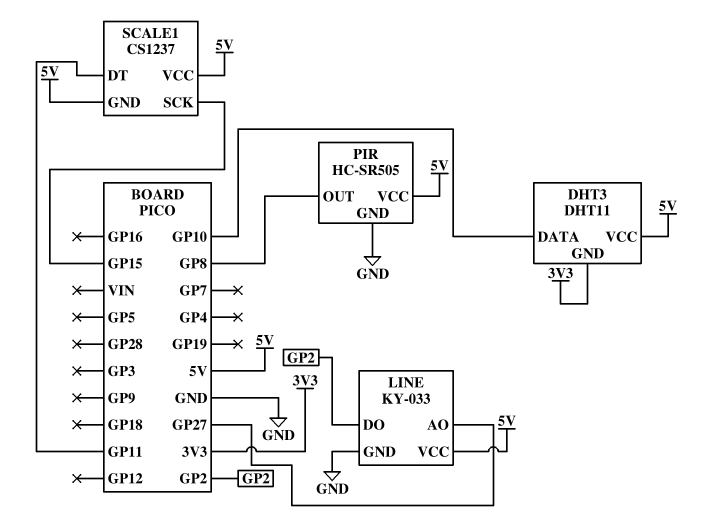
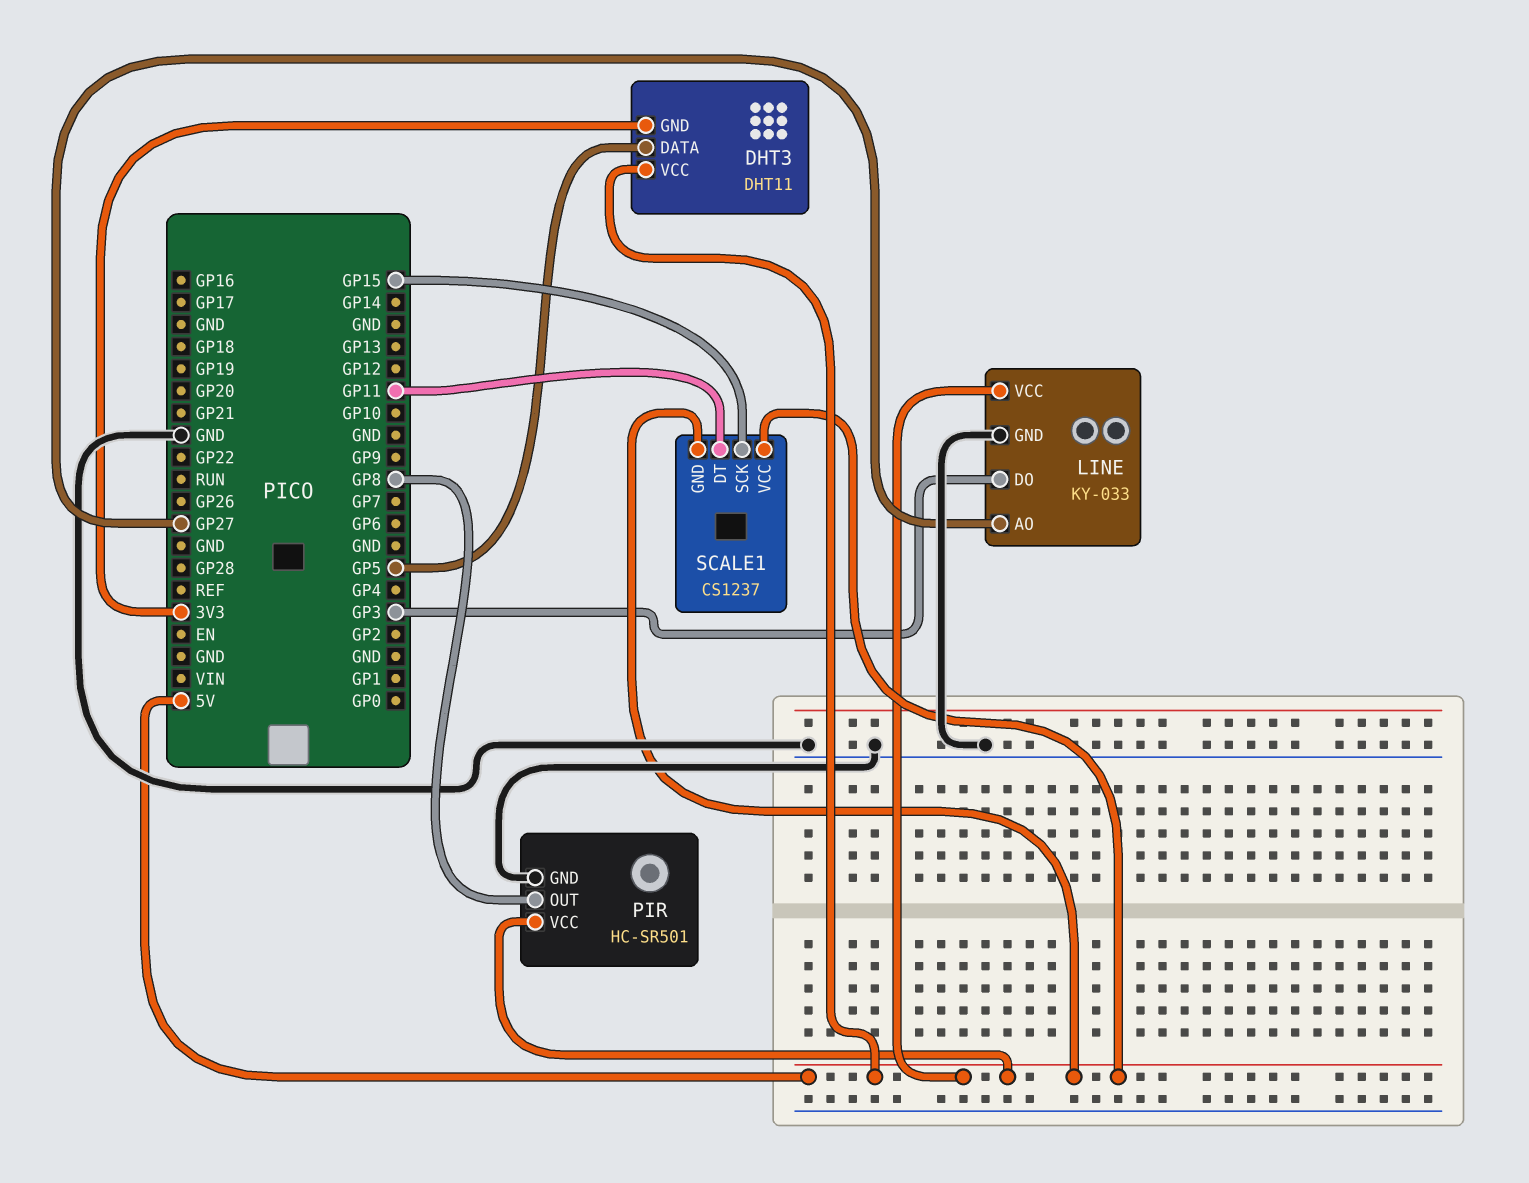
DHT3 pin DATA: GP10 -> GP5
LINE pin DO: GP2 -> GP3
PIR: HC-SR505 -> HC-SR501

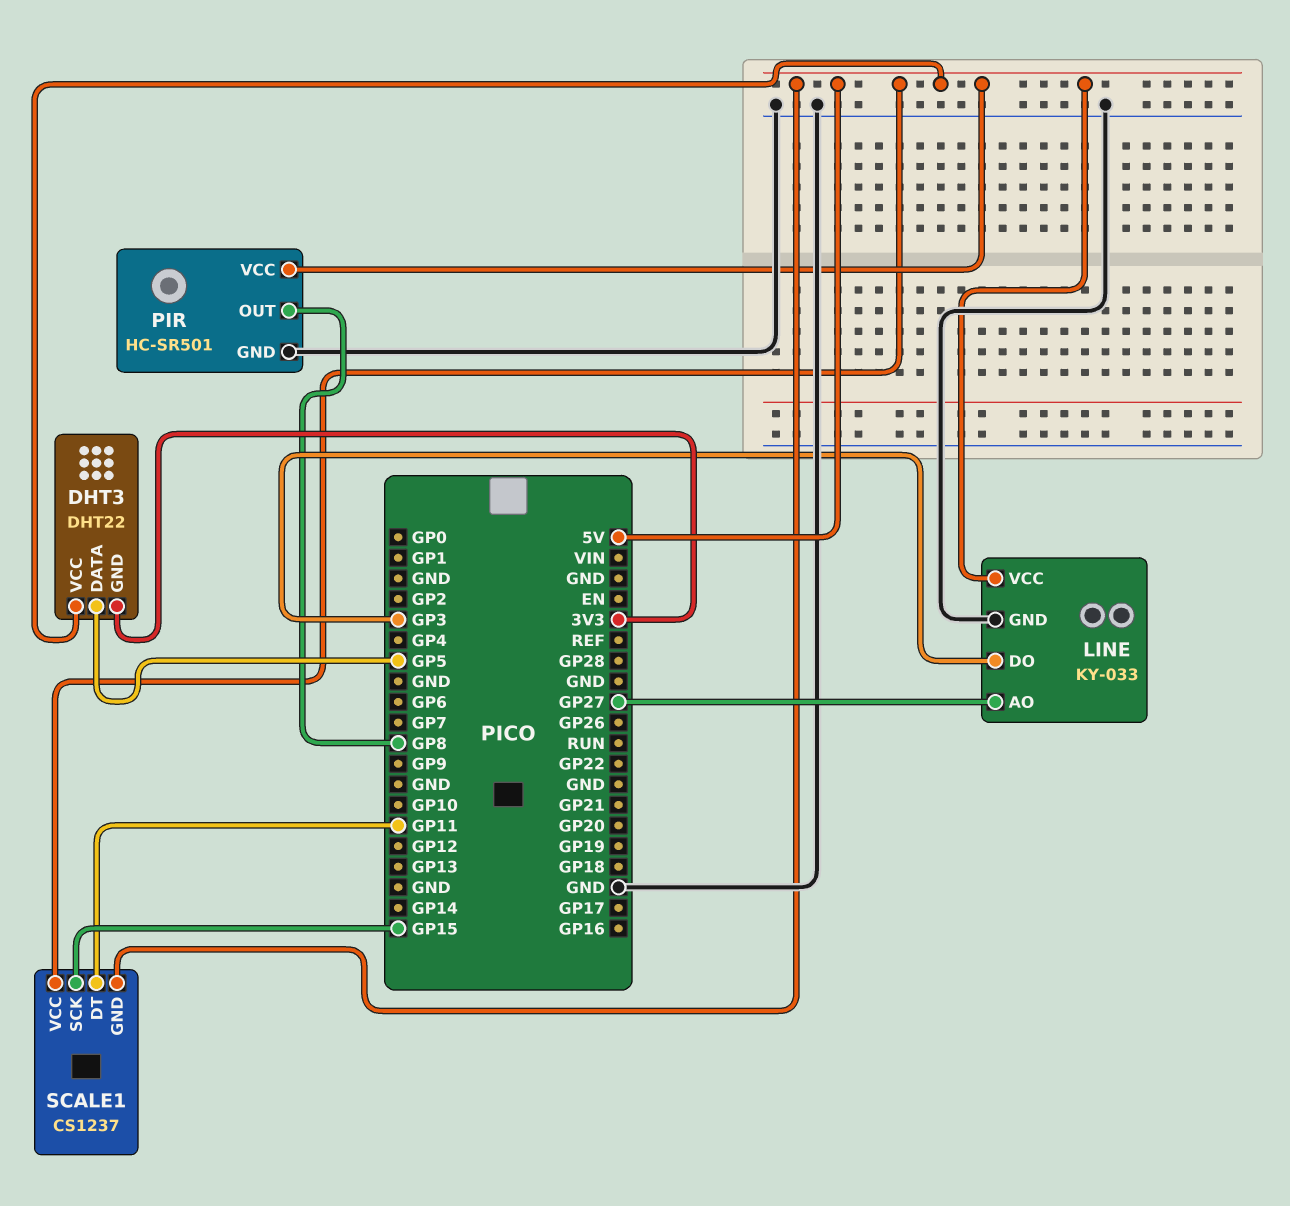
DHT3: DHT11 -> DHT22

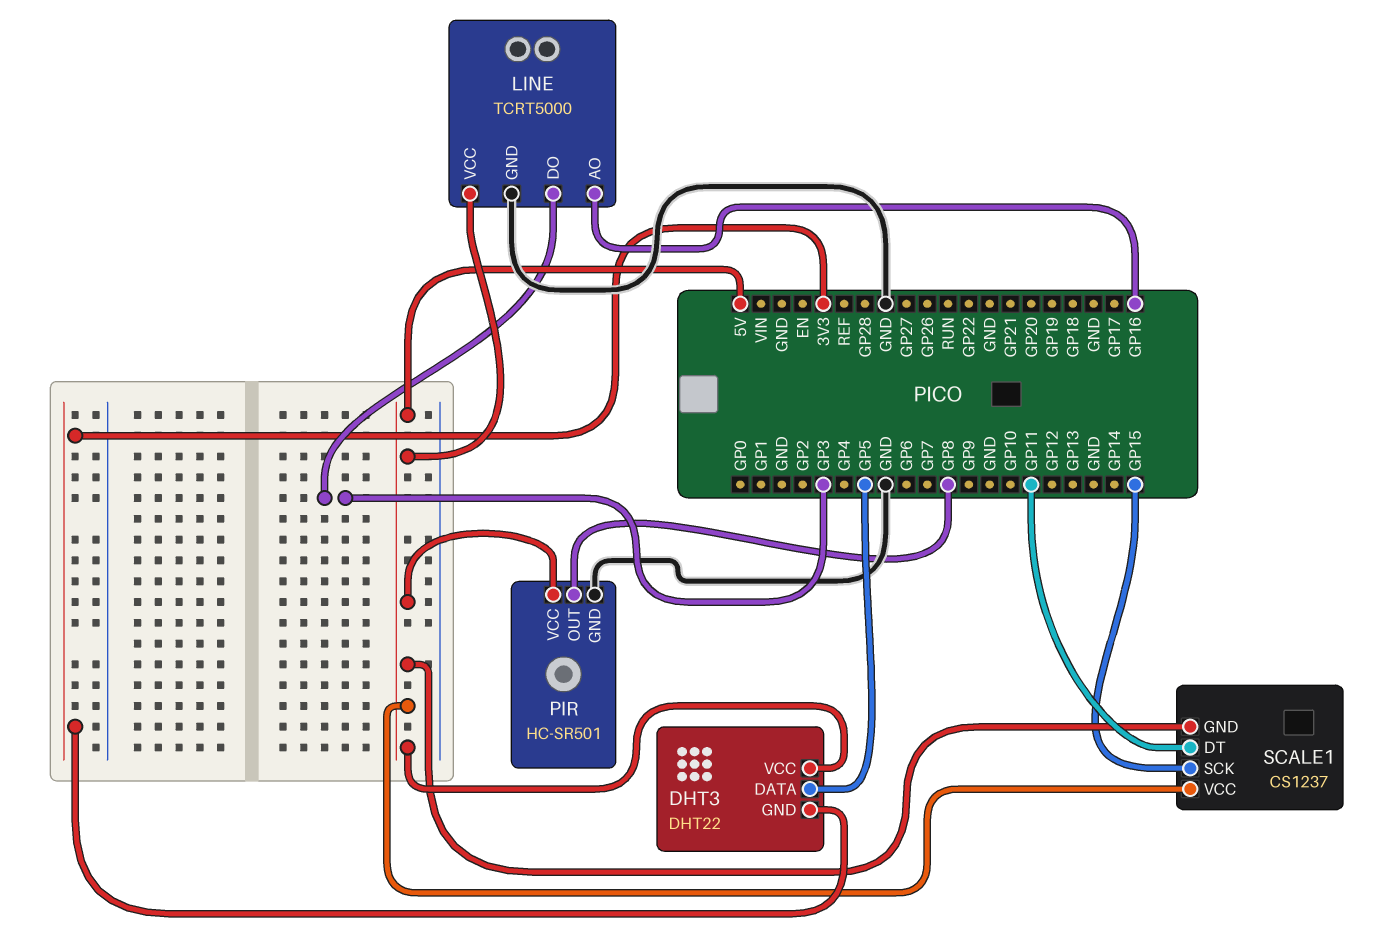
LINE: KY-033 -> TCRT5000
LINE pin AO: GP27 -> GP16

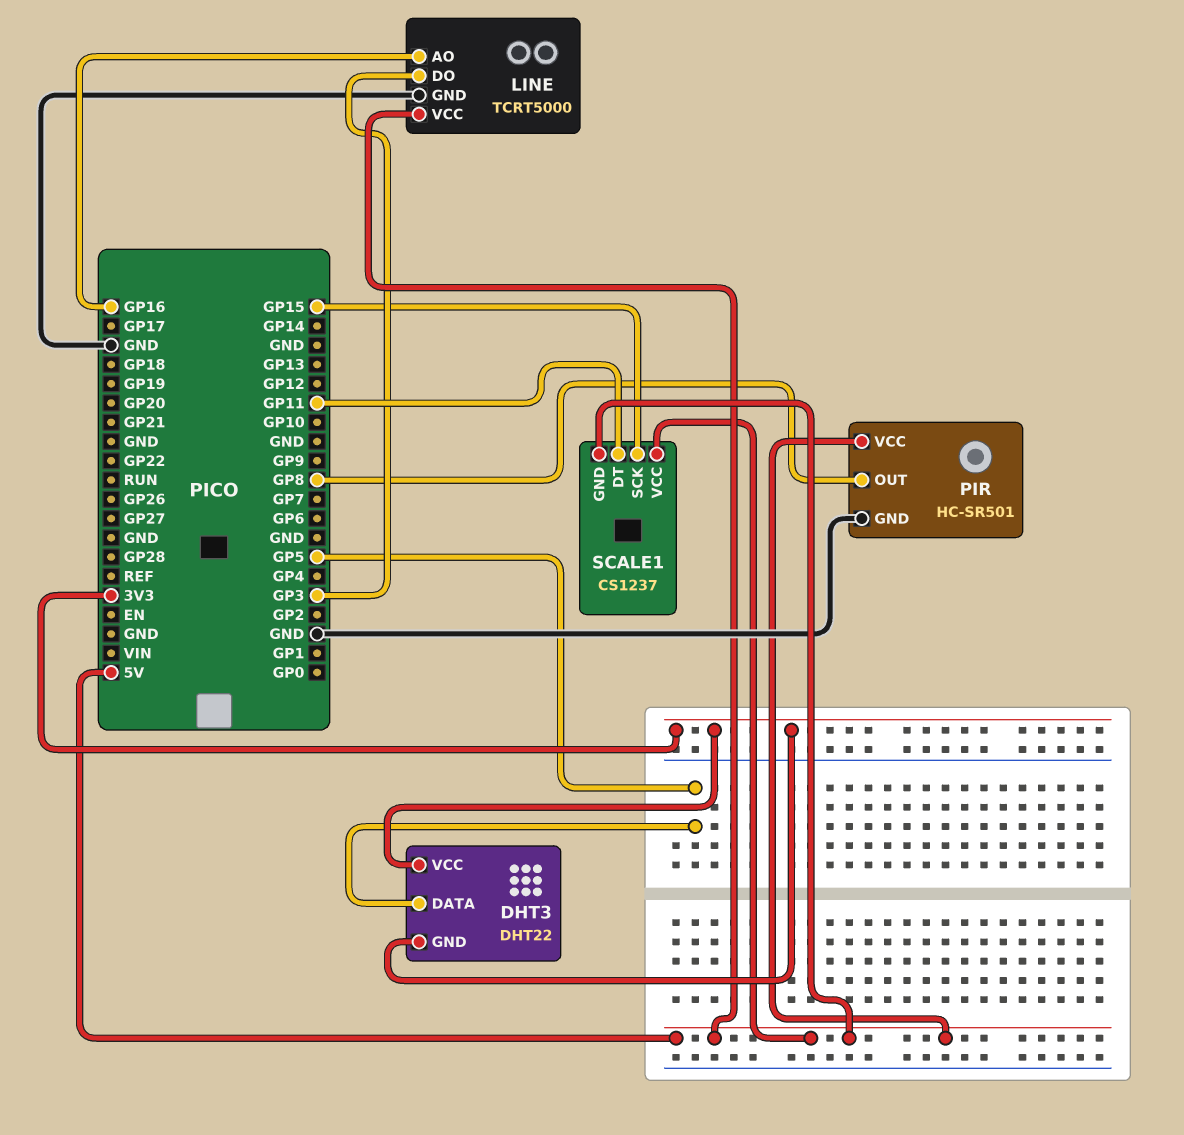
DHT3 pin VCC: 5V -> 3V3

